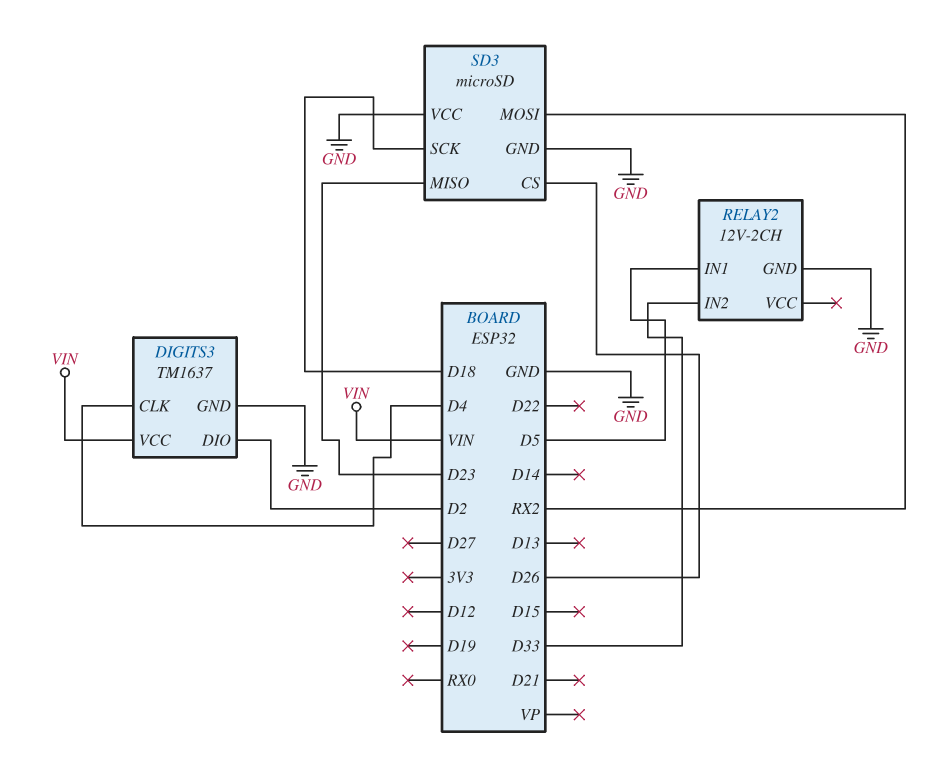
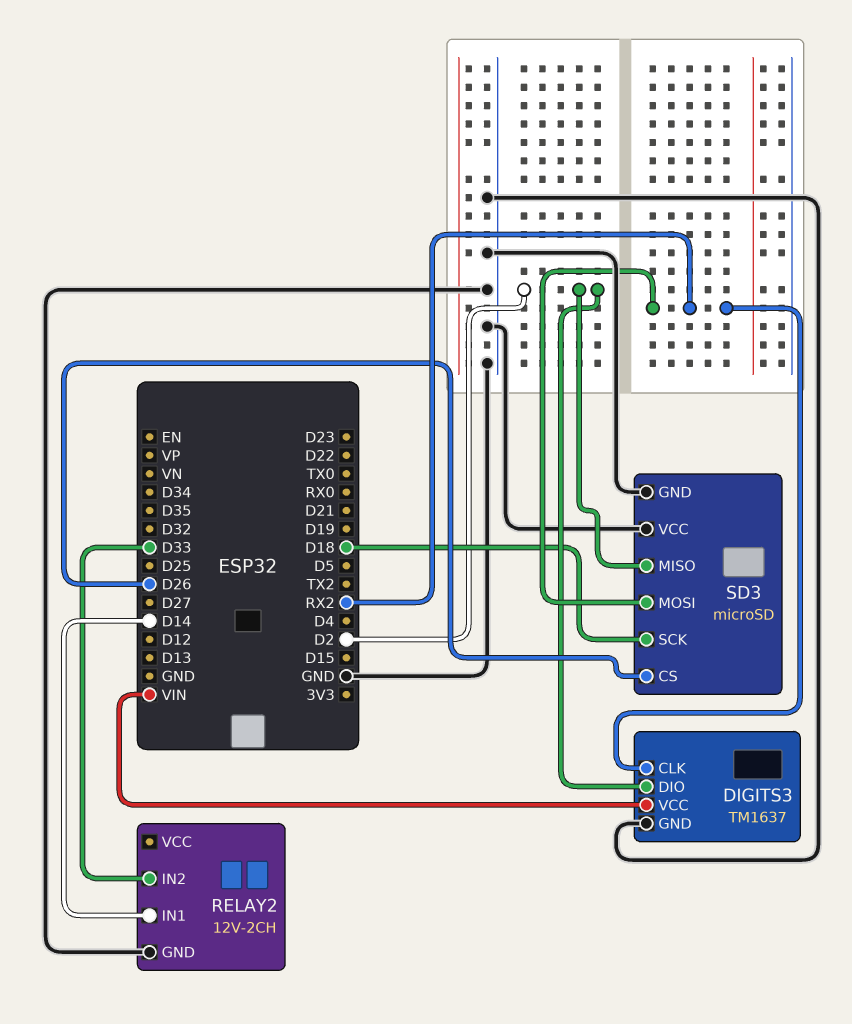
DIGITS3 pin CLK: D4 -> RX2
RELAY2 pin IN1: D5 -> D14
SD3 pin MISO: D23 -> D2

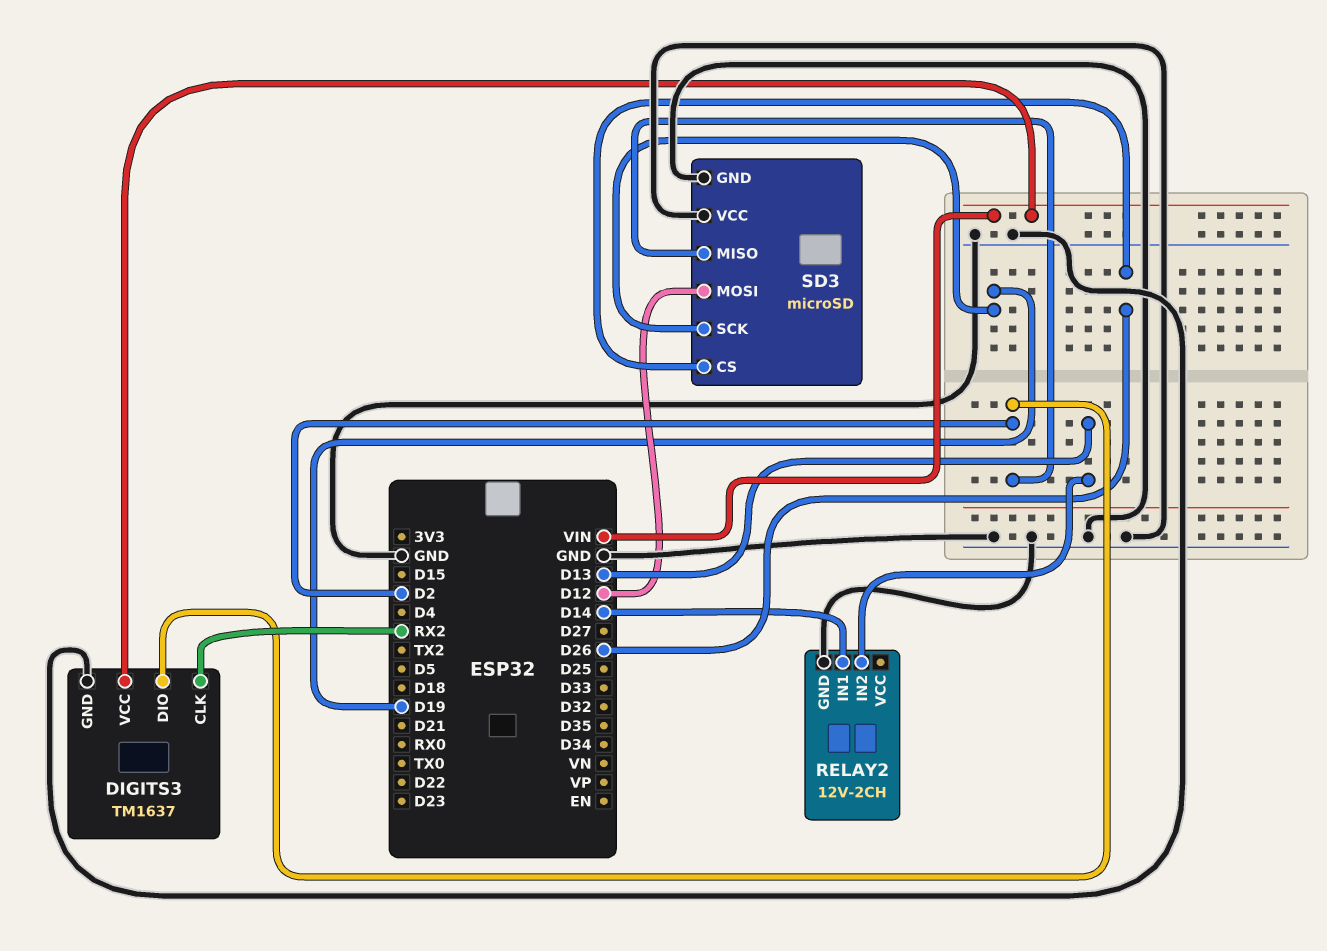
RELAY2 pin IN2: D33 -> D13
SD3 pin MOSI: RX2 -> D12
SD3 pin SCK: D18 -> D19

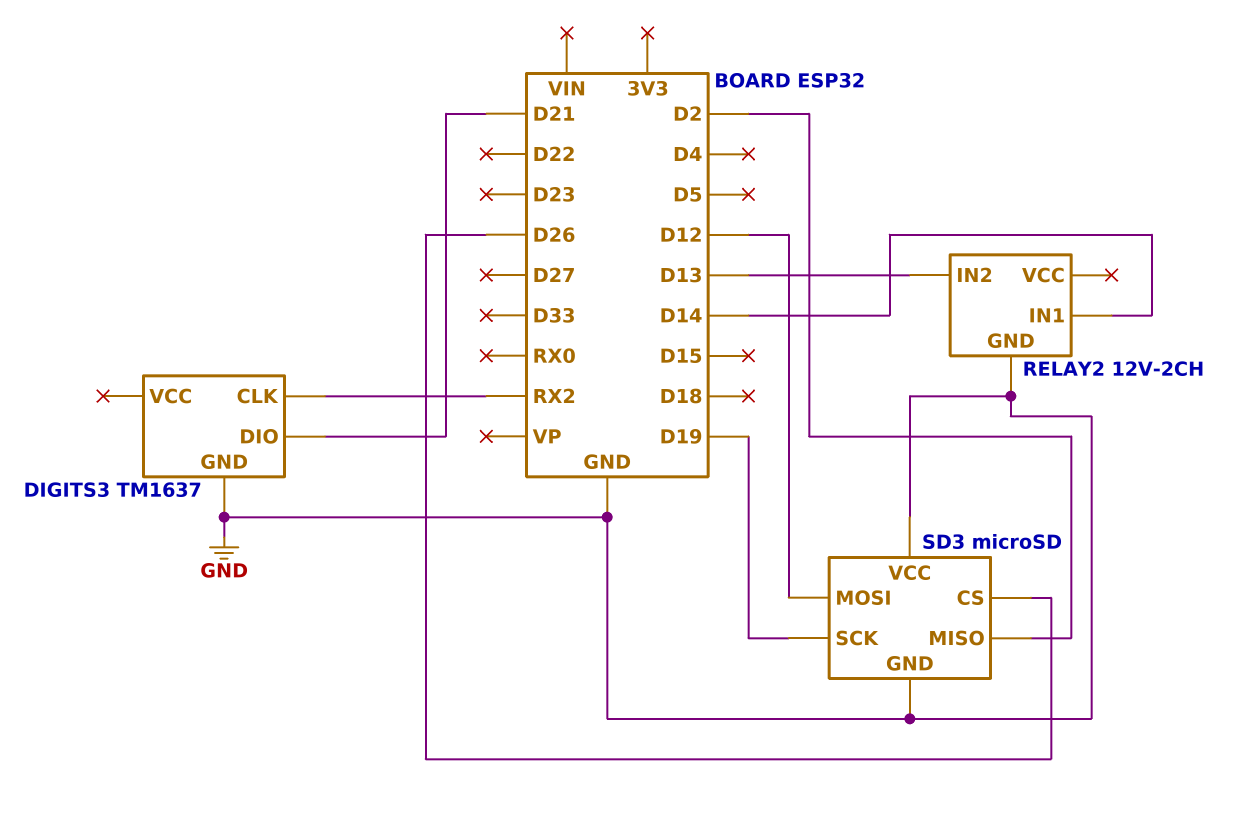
DIGITS3 pin DIO: D2 -> D21
DIGITS3 pin VCC: VIN -> none

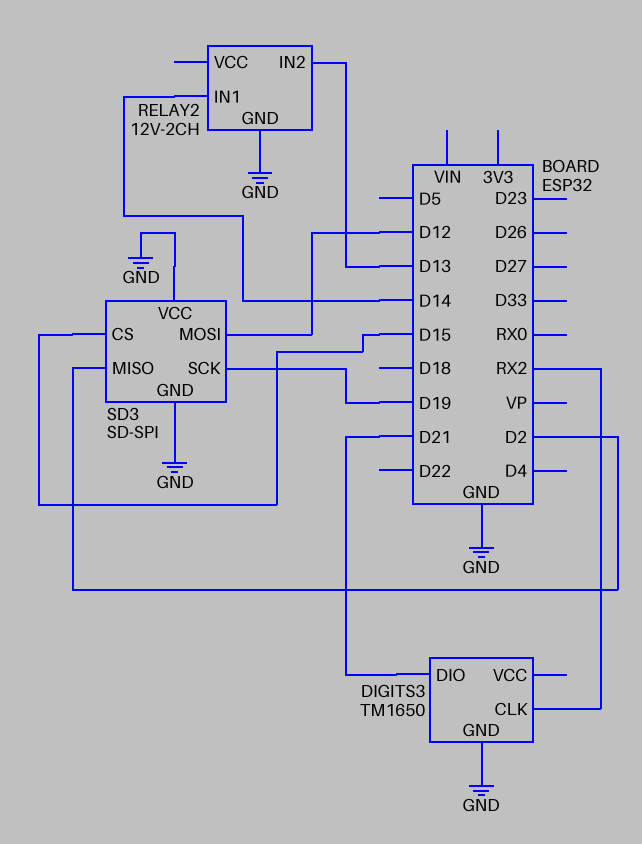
DIGITS3: TM1637 -> TM1650
SD3: microSD -> SD-SPI
SD3 pin CS: D26 -> D15

